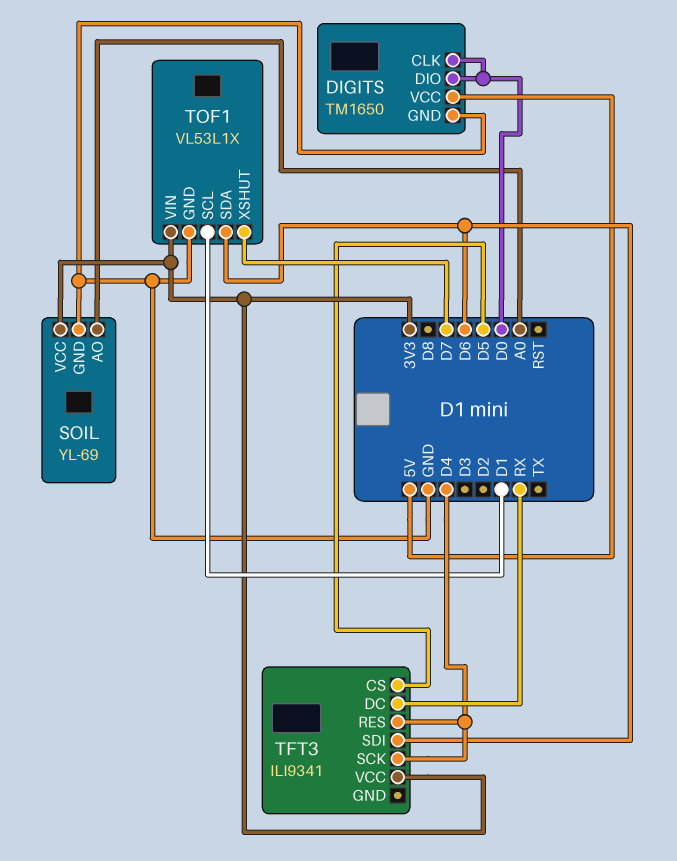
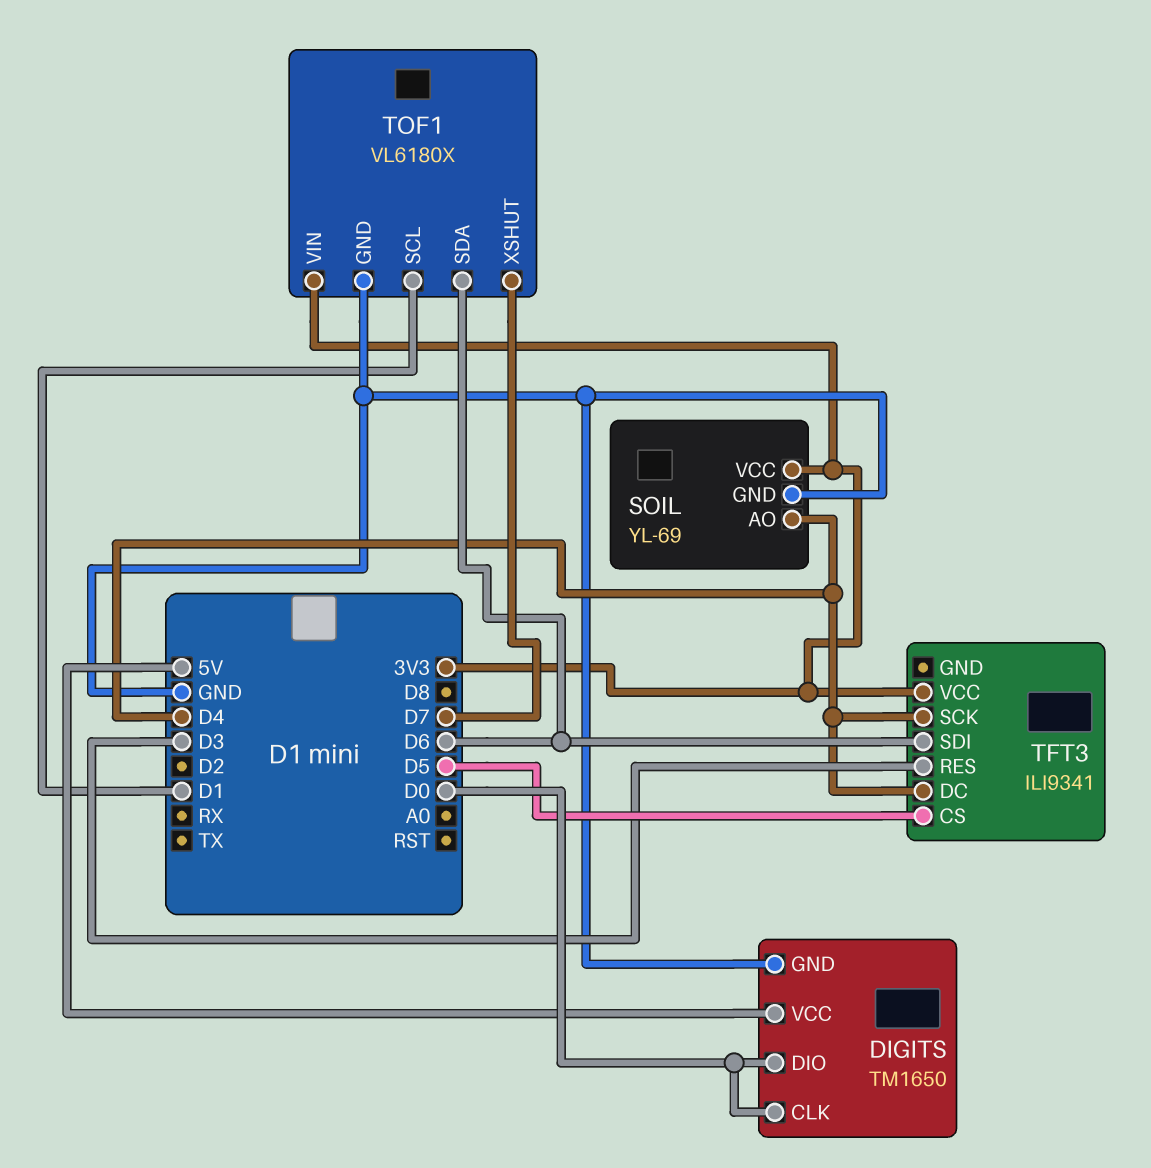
SOIL pin AO: A0 -> D4
TFT3 pin DC: RX -> D4
TFT3 pin RES: D4 -> D3
TOF1: VL53L1X -> VL6180X

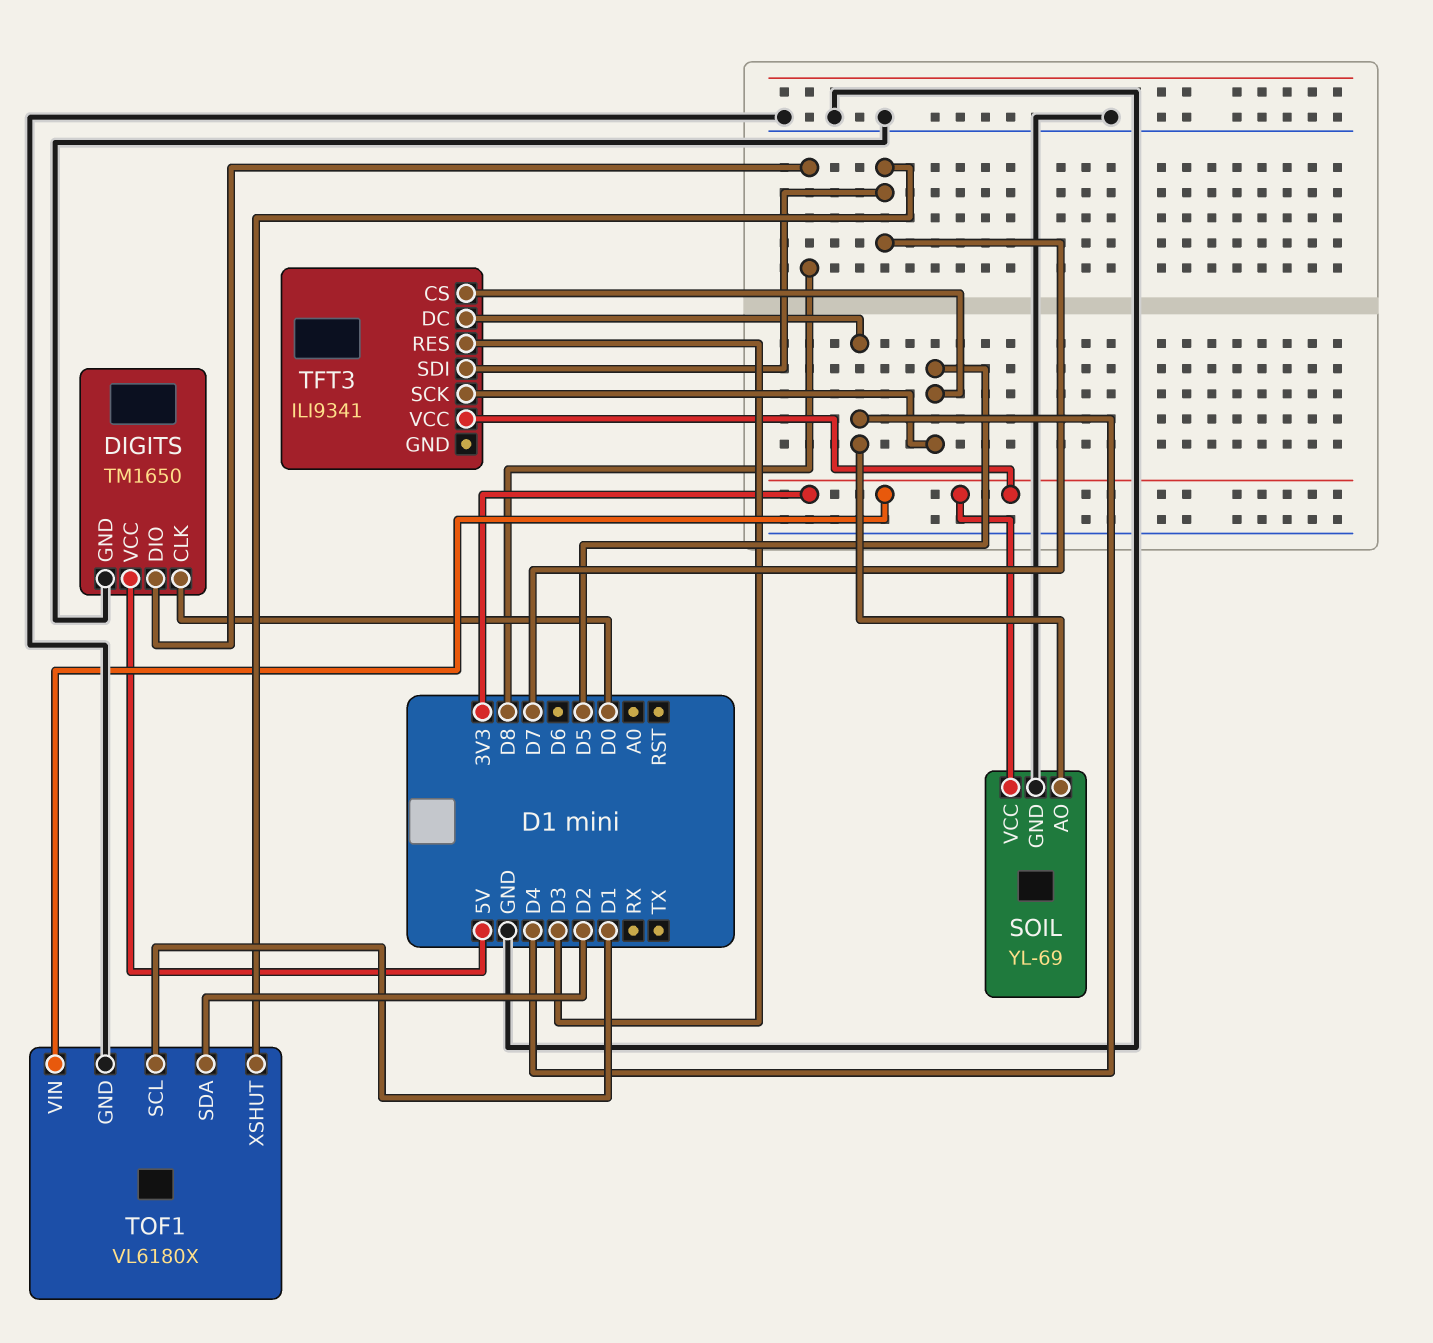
DIGITS pin DIO: D0 -> D8
TFT3 pin SCK: D4 -> D5
TFT3 pin SDI: D6 -> D7
TOF1 pin SDA: D6 -> D2

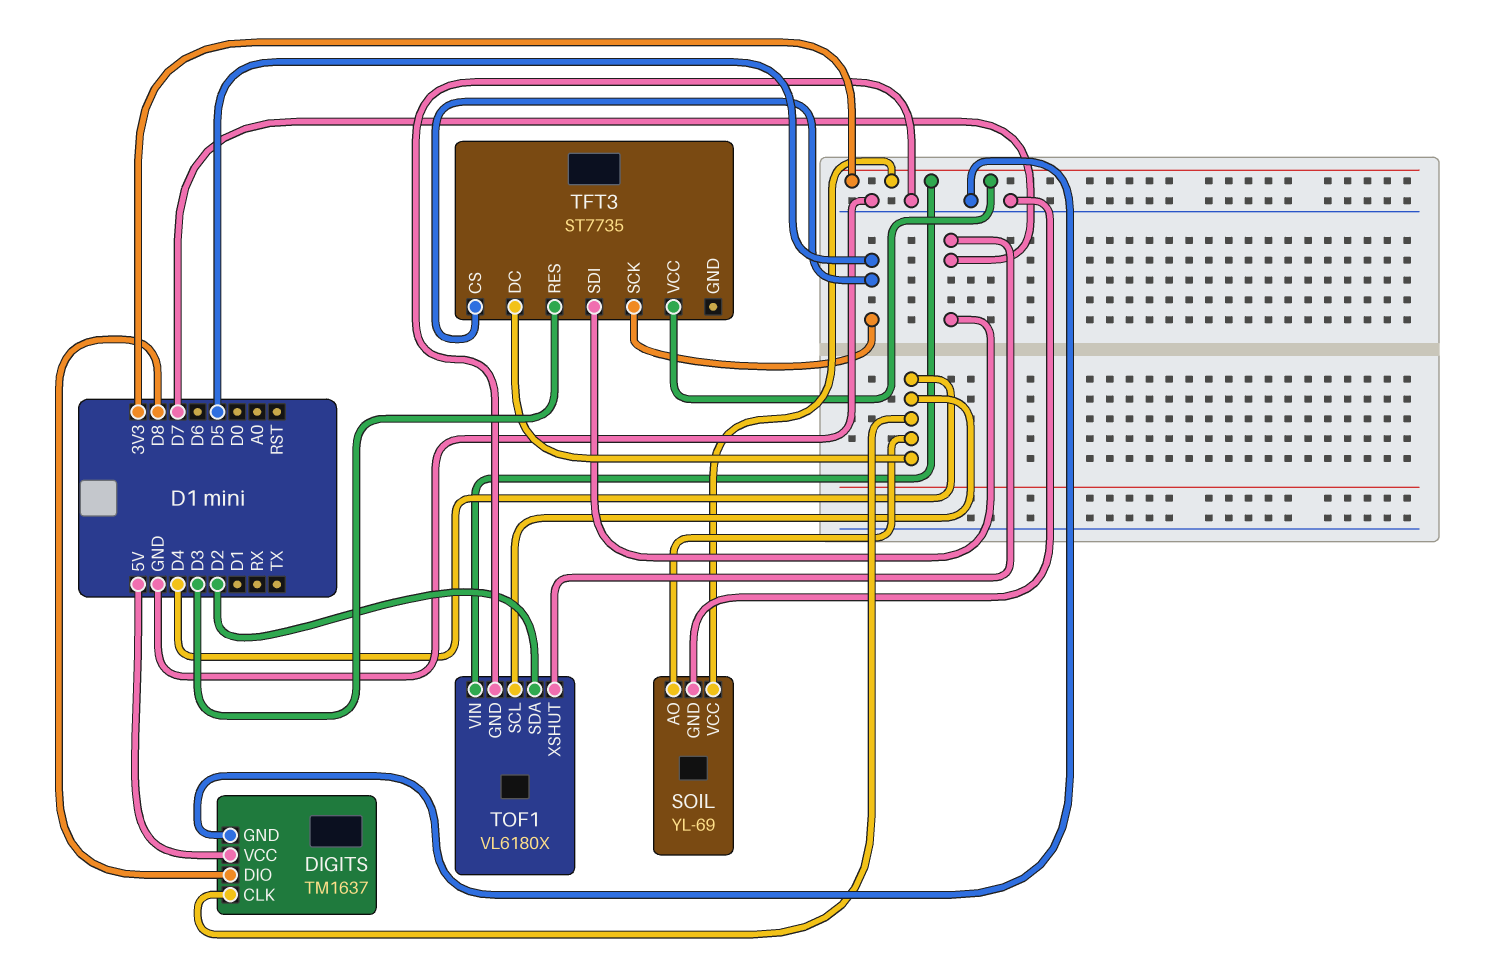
DIGITS: TM1650 -> TM1637
DIGITS pin CLK: D0 -> D4
TFT3: ILI9341 -> ST7735
TOF1 pin SCL: D1 -> D4

